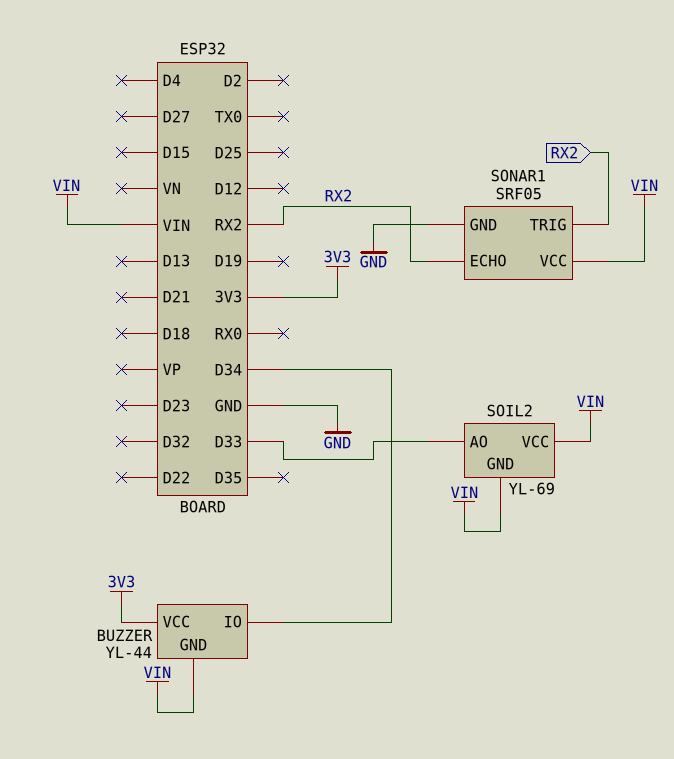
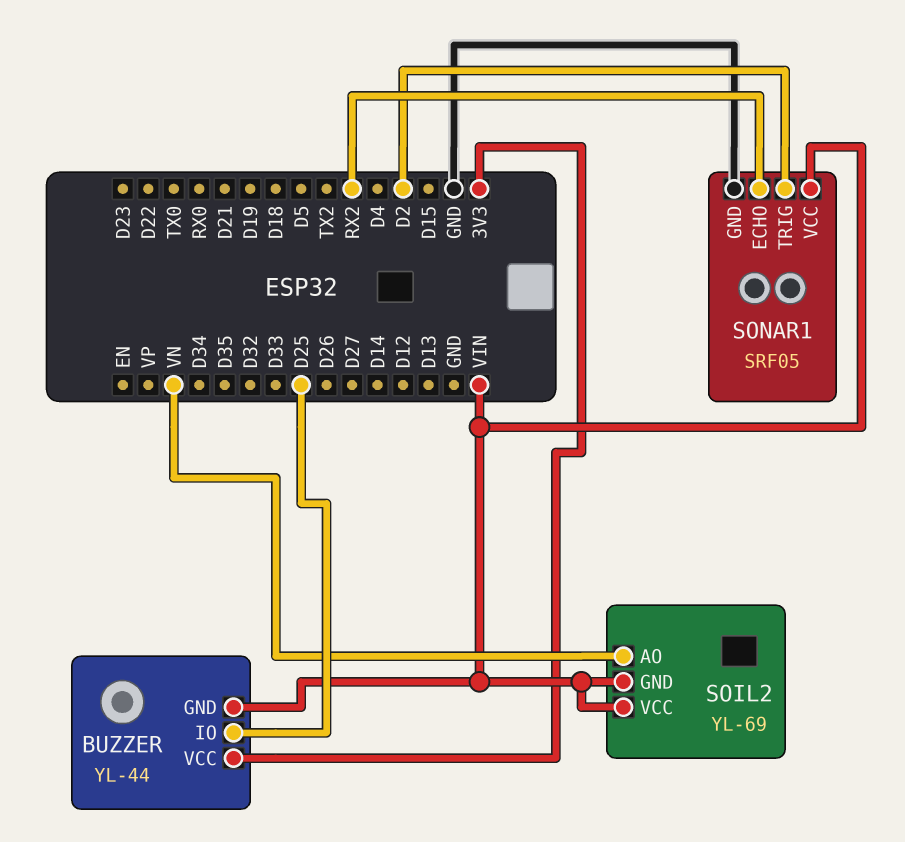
BUZZER pin IO: D34 -> D25
SOIL2 pin AO: D33 -> VN
SONAR1 pin TRIG: RX2 -> D2

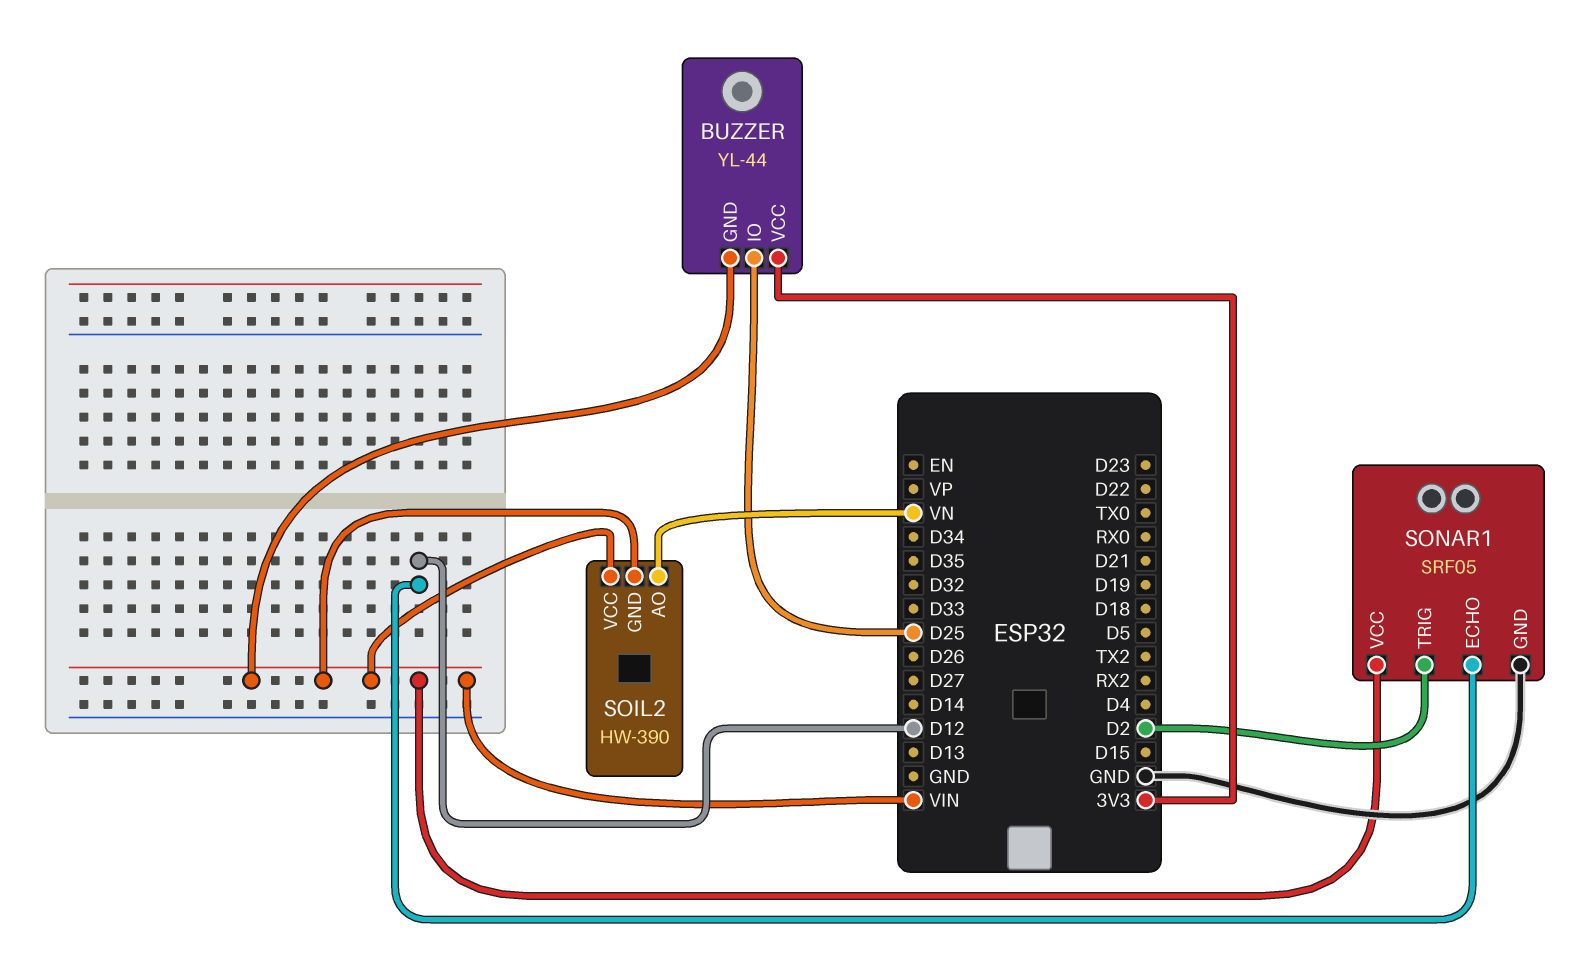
SOIL2: YL-69 -> HW-390
SONAR1 pin ECHO: RX2 -> D12

